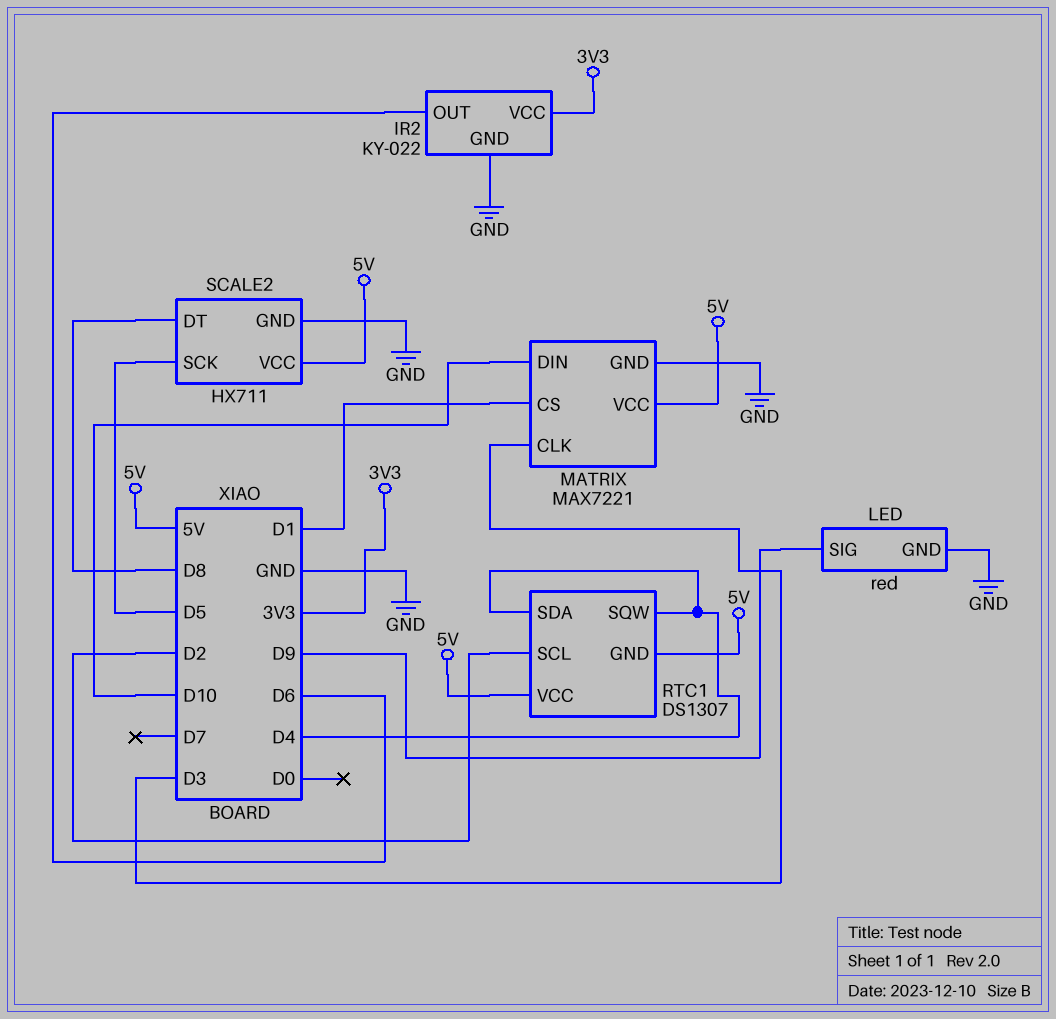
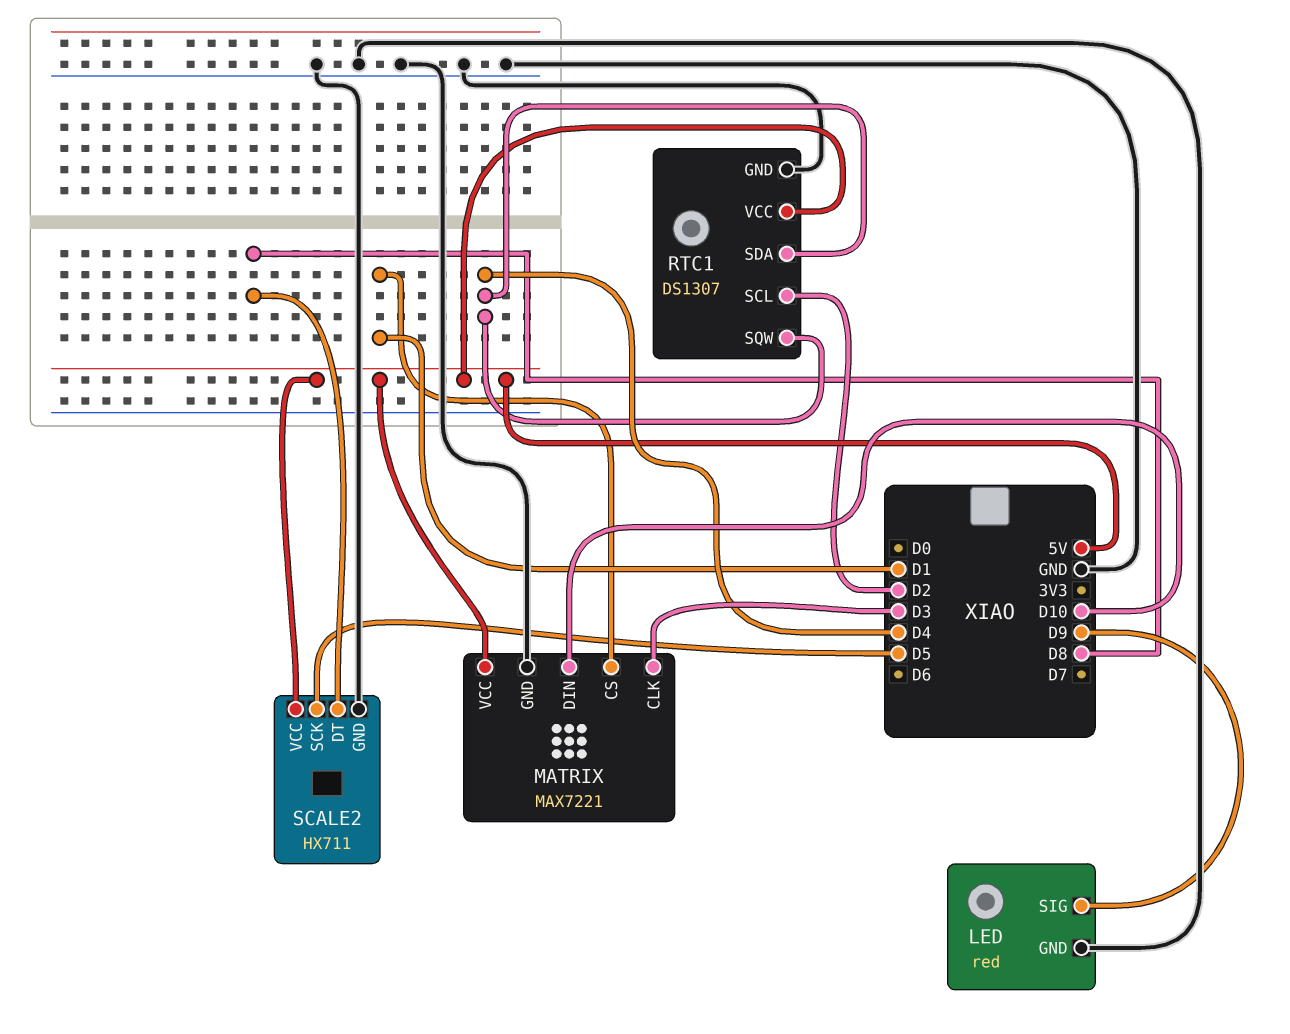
IR2: KY-022 -> none
IR2 pin GND: GND -> none
IR2 pin OUT: D6 -> none
IR2 pin VCC: 3V3 -> none
RTC1 pin GND: 5V -> GND

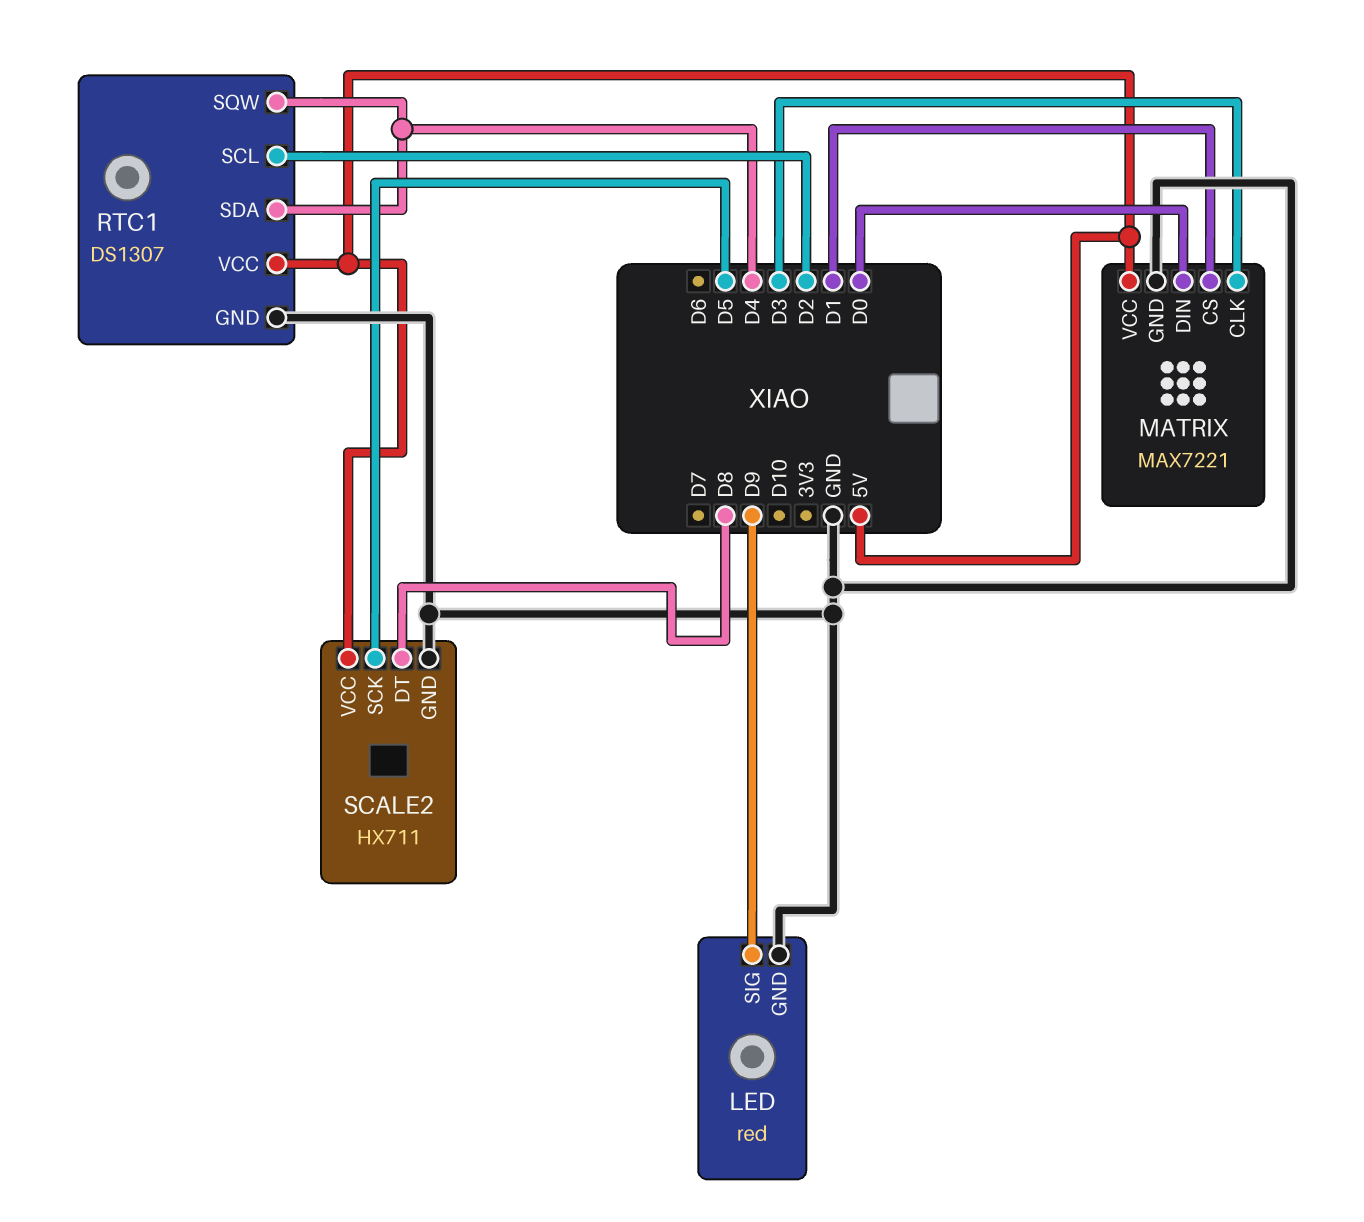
MATRIX pin DIN: D10 -> D0

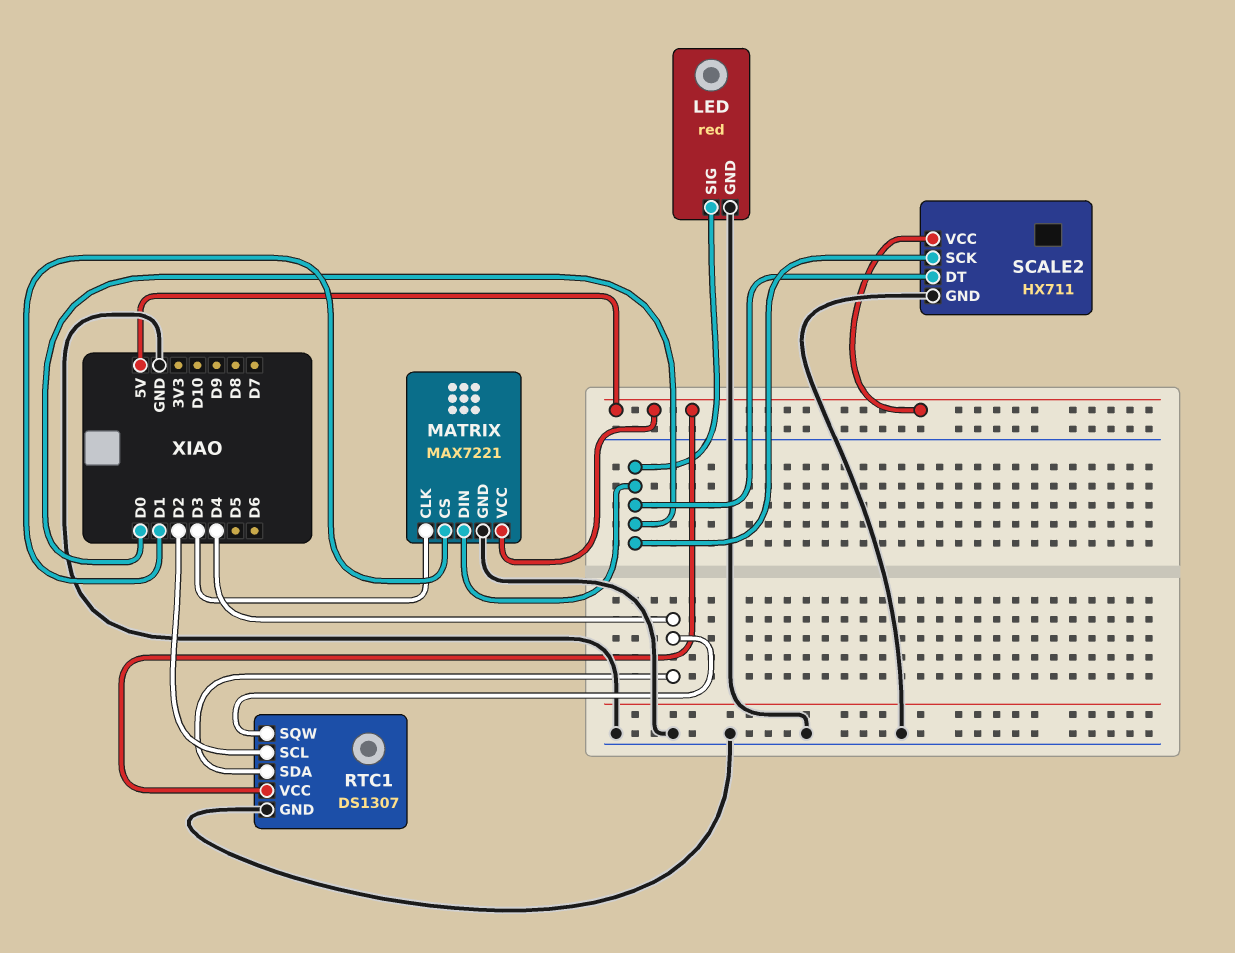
LED pin SIG: D9 -> D0
SCALE2 pin DT: D8 -> D0
SCALE2 pin SCK: D5 -> D0

